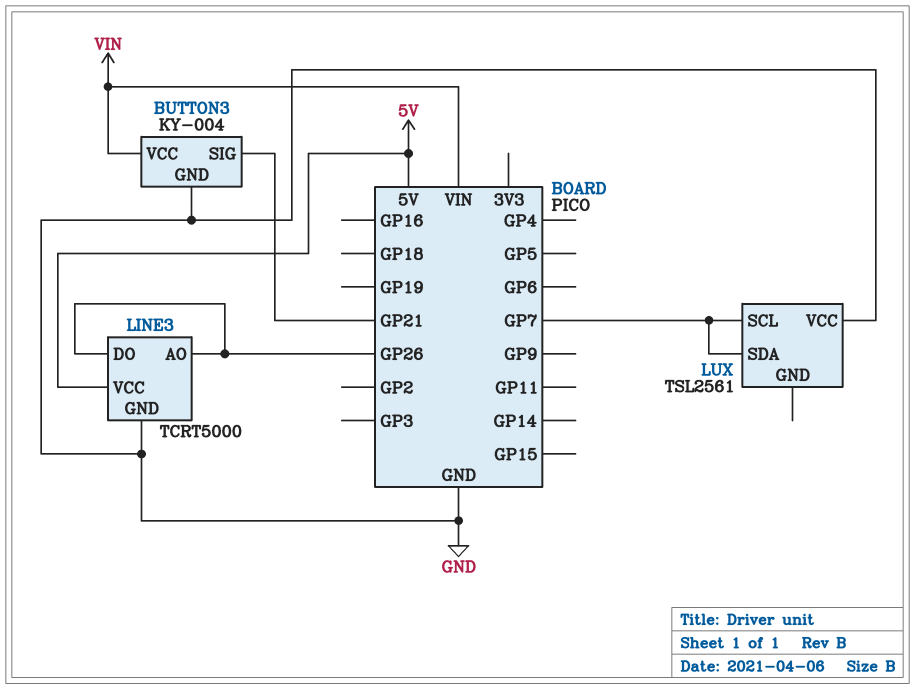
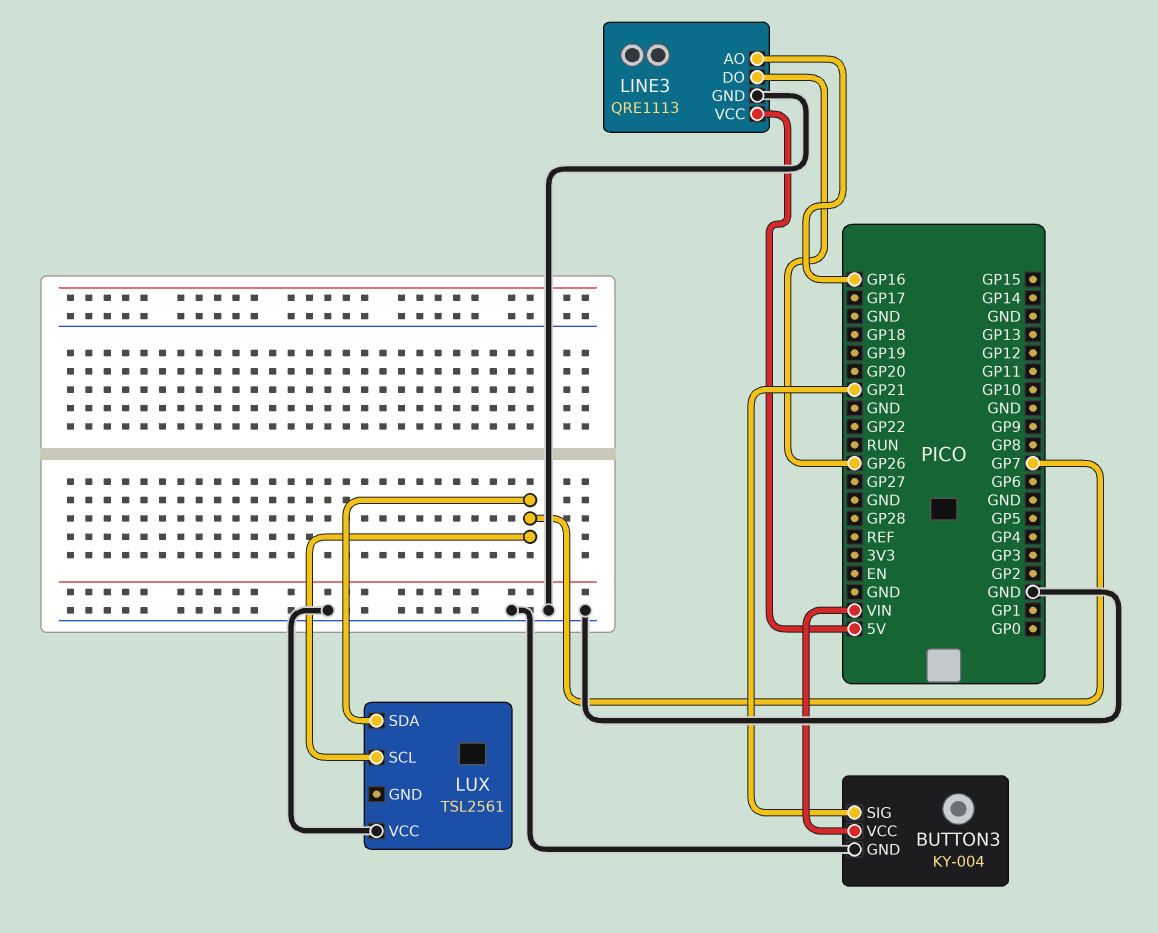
LINE3: TCRT5000 -> QRE1113
LINE3 pin AO: GP26 -> GP16

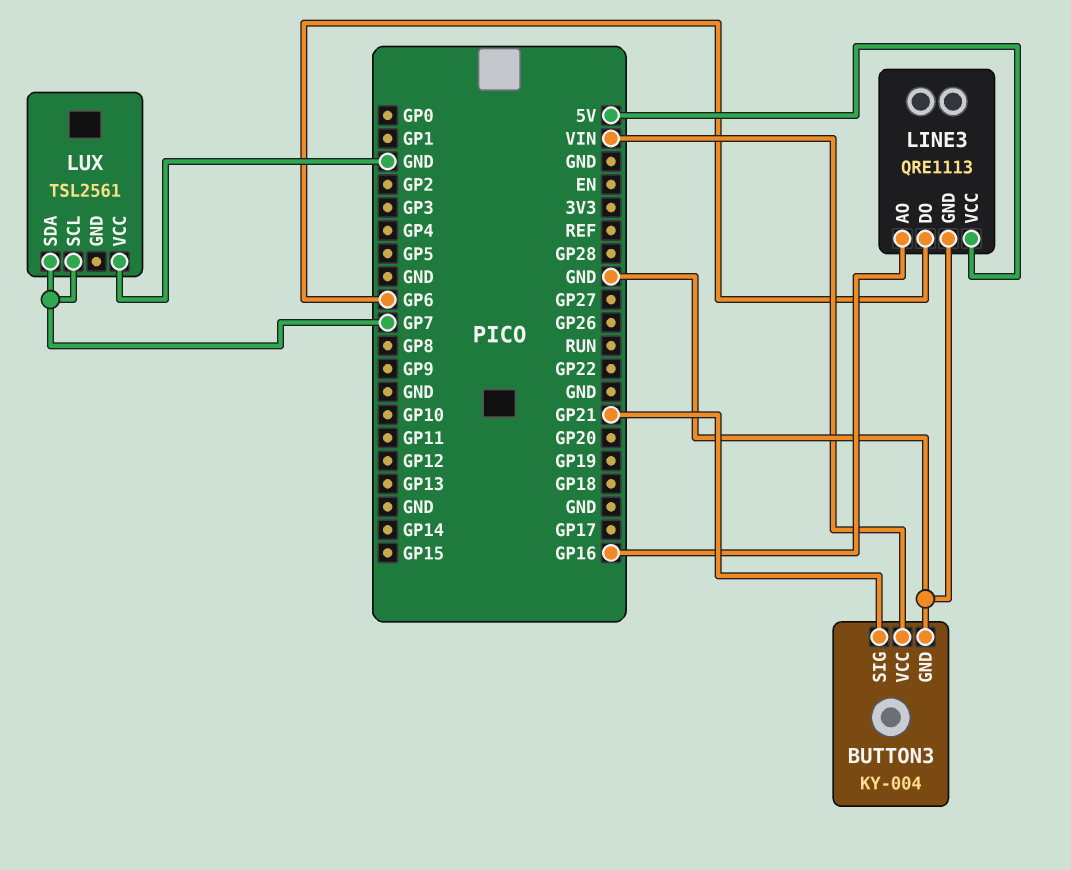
LINE3 pin DO: GP26 -> GP6

